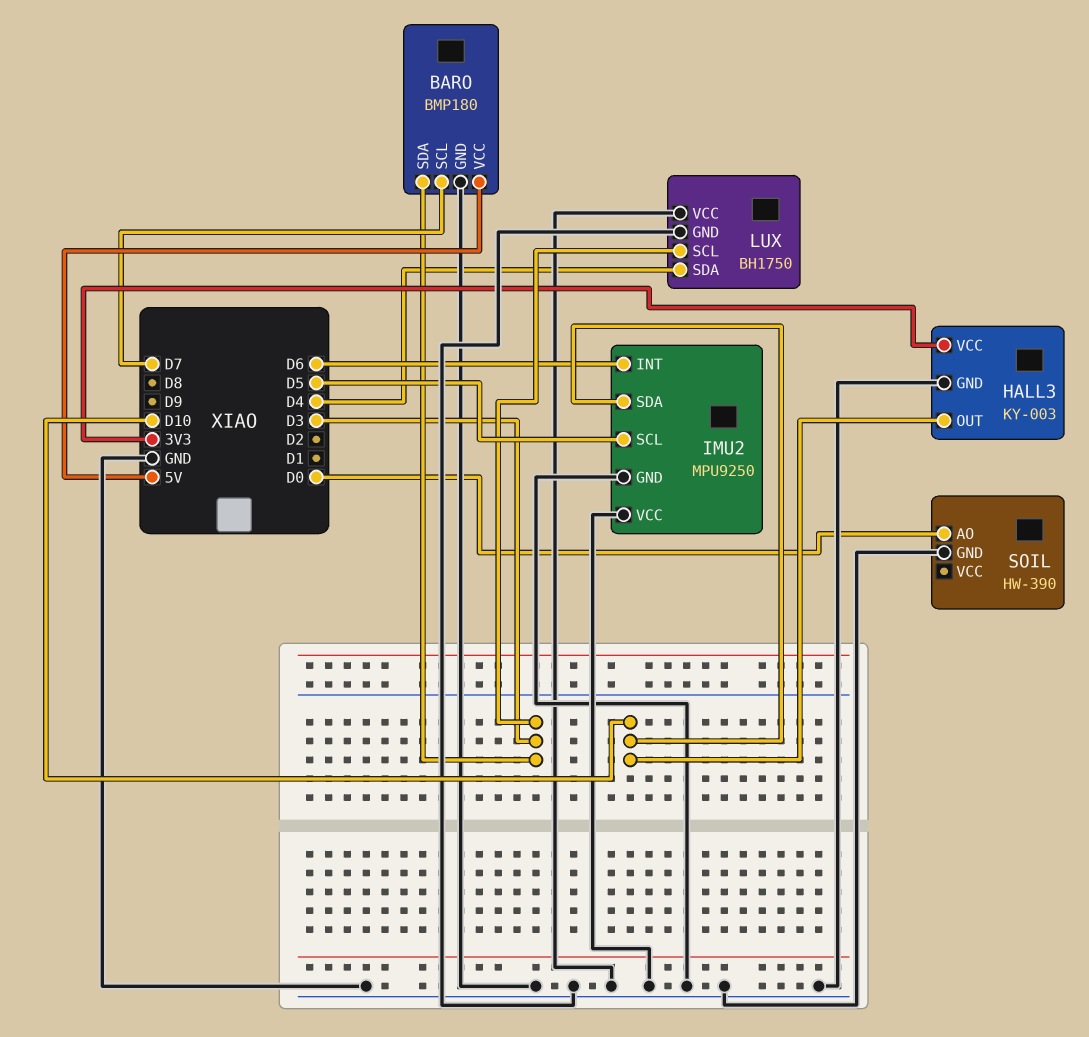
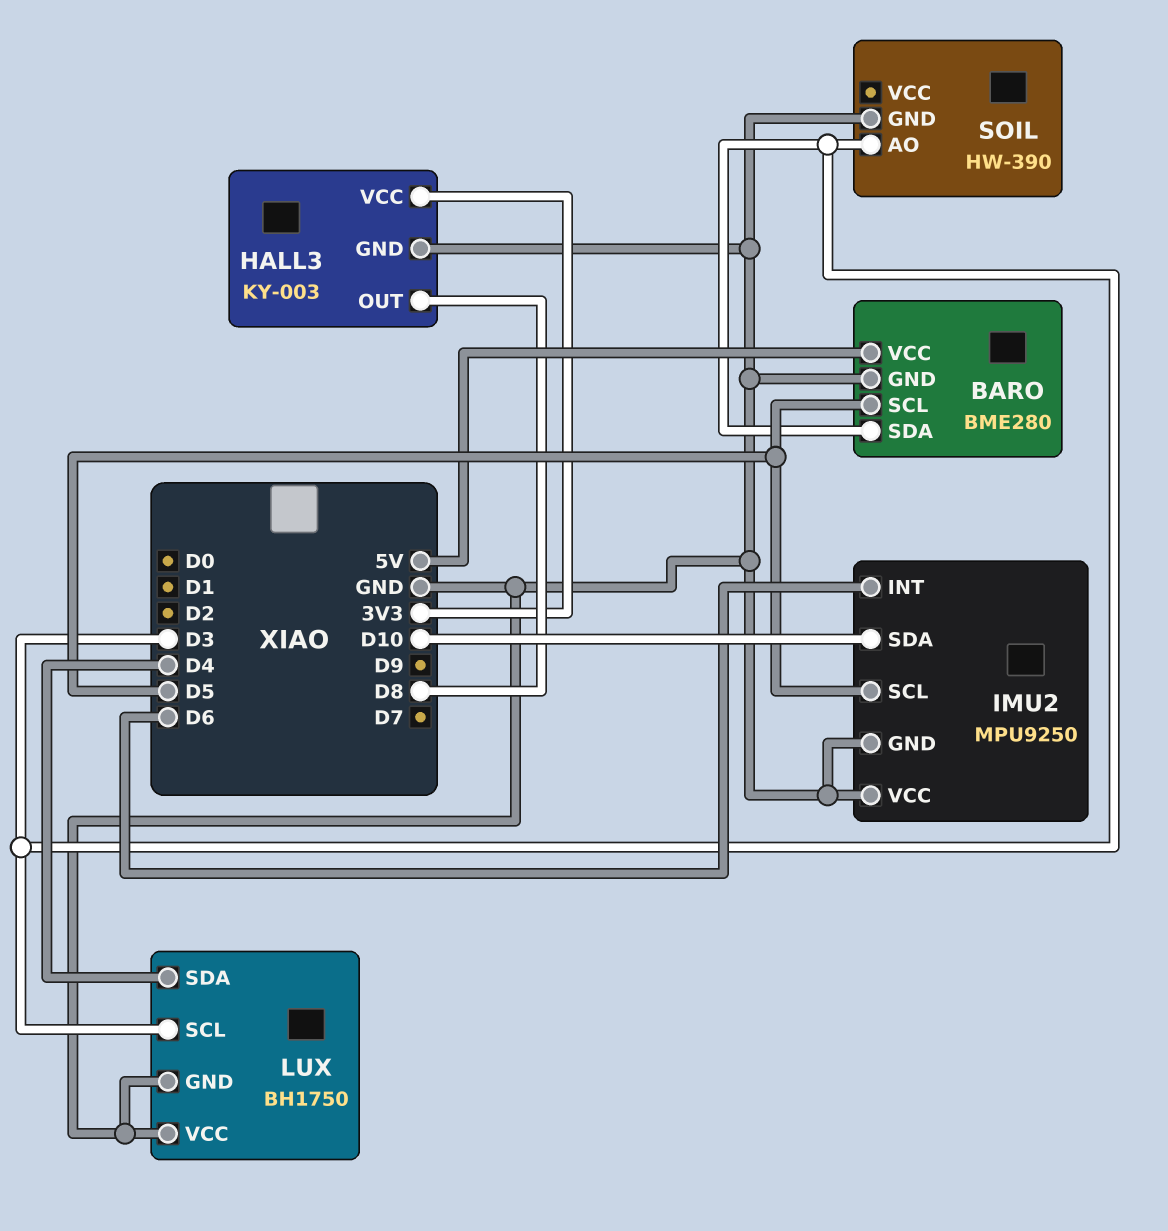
BARO: BMP180 -> BME280
BARO pin SCL: D7 -> D5
HALL3 pin OUT: D10 -> D8
SOIL pin AO: D0 -> D3

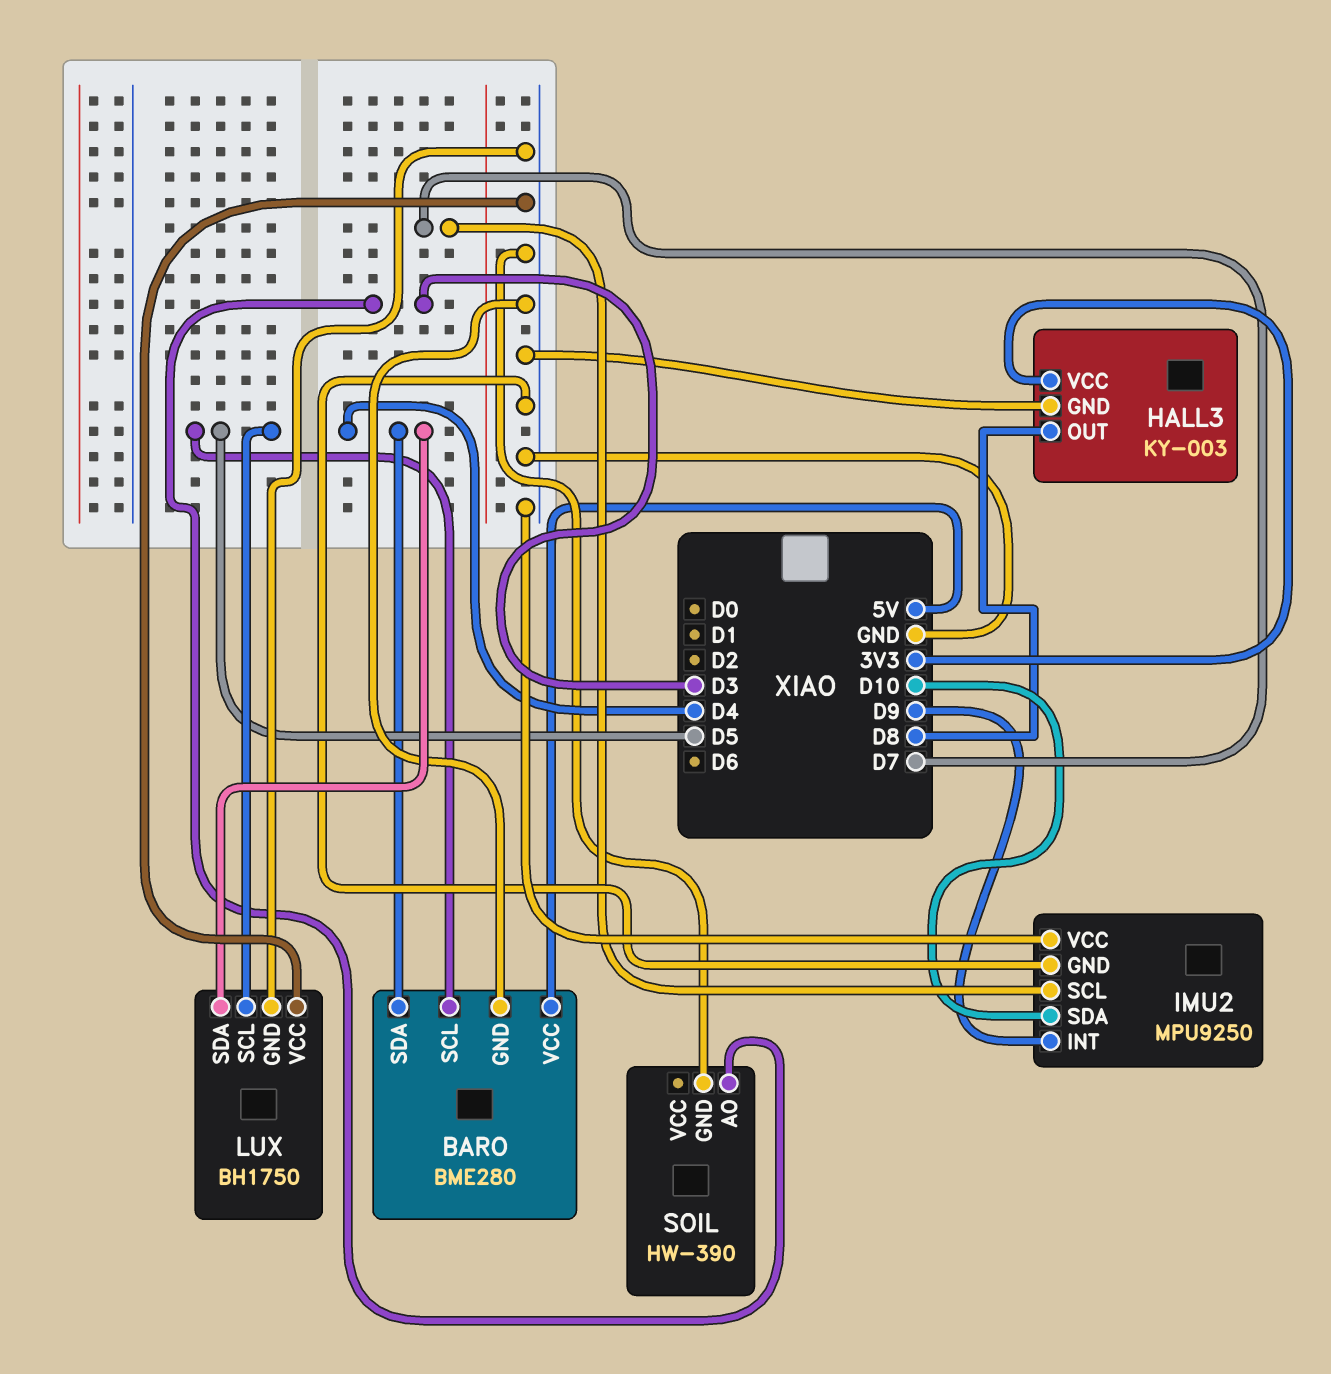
BARO pin SDA: D3 -> D4
IMU2 pin INT: D6 -> D9
IMU2 pin SCL: D5 -> D7
LUX pin SCL: D3 -> D5

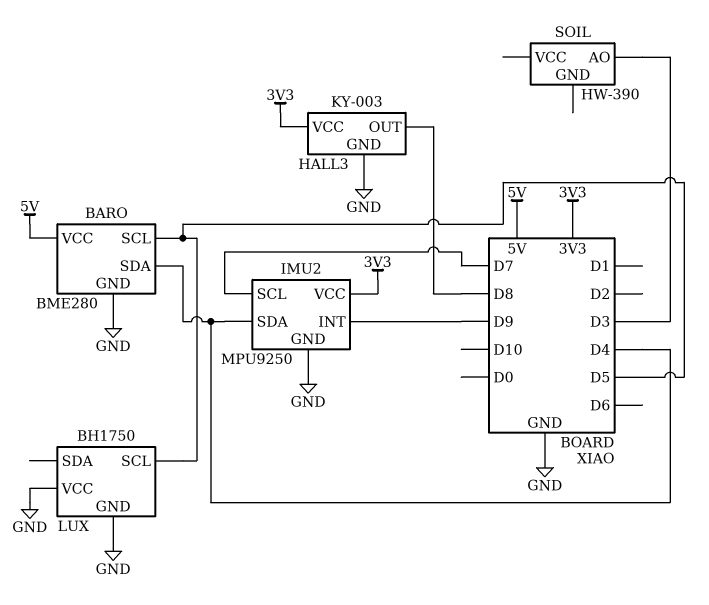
IMU2 pin SDA: D10 -> D4
IMU2 pin VCC: GND -> 3V3
LUX pin SDA: D4 -> none
SOIL pin GND: GND -> none

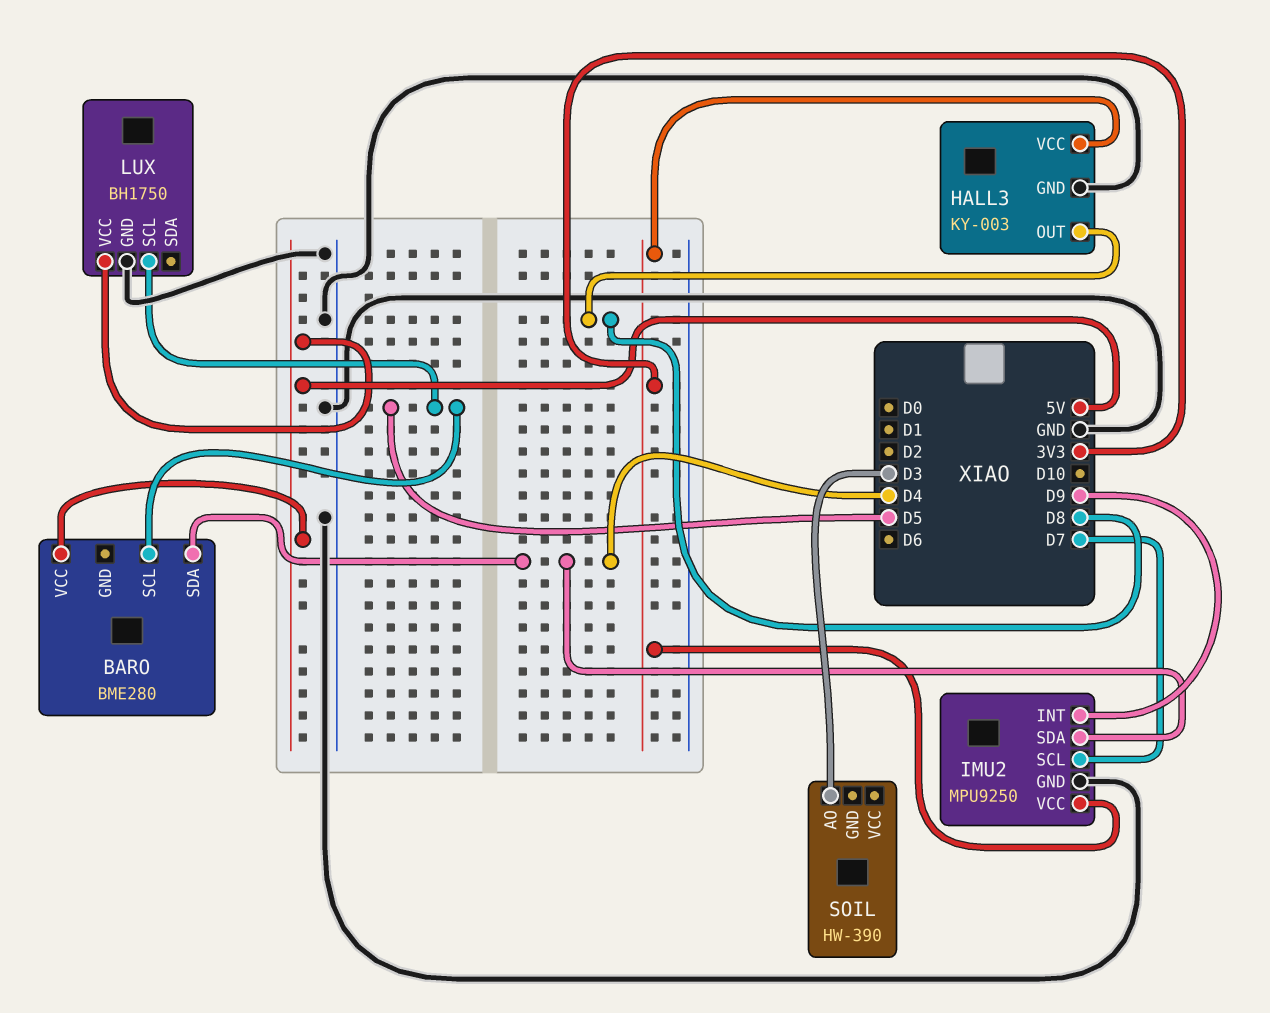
BARO pin GND: GND -> none
LUX pin VCC: GND -> 5V

